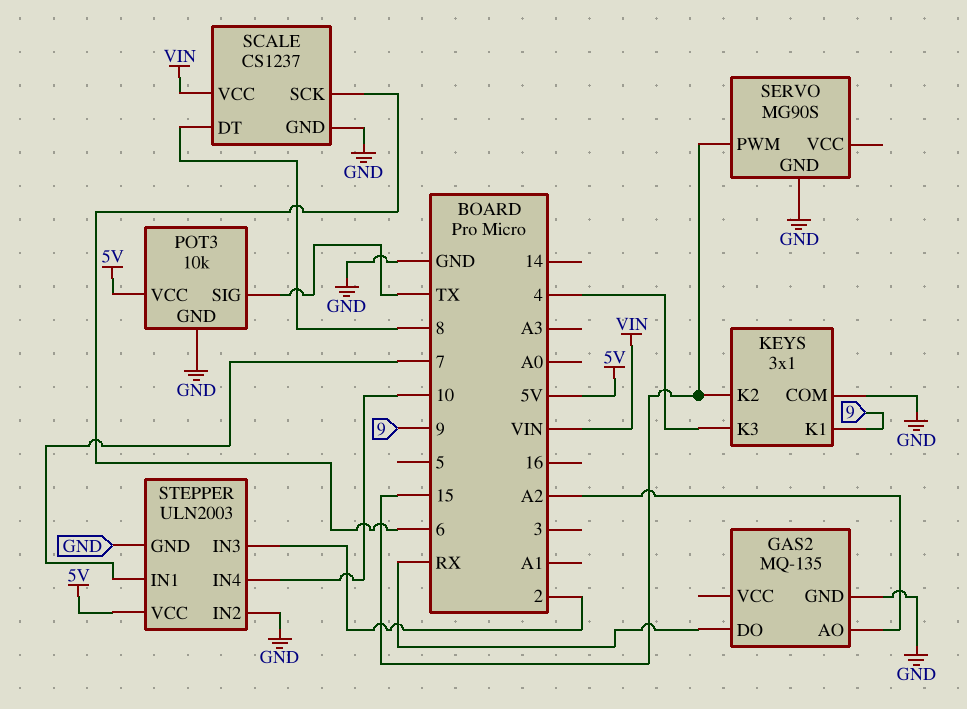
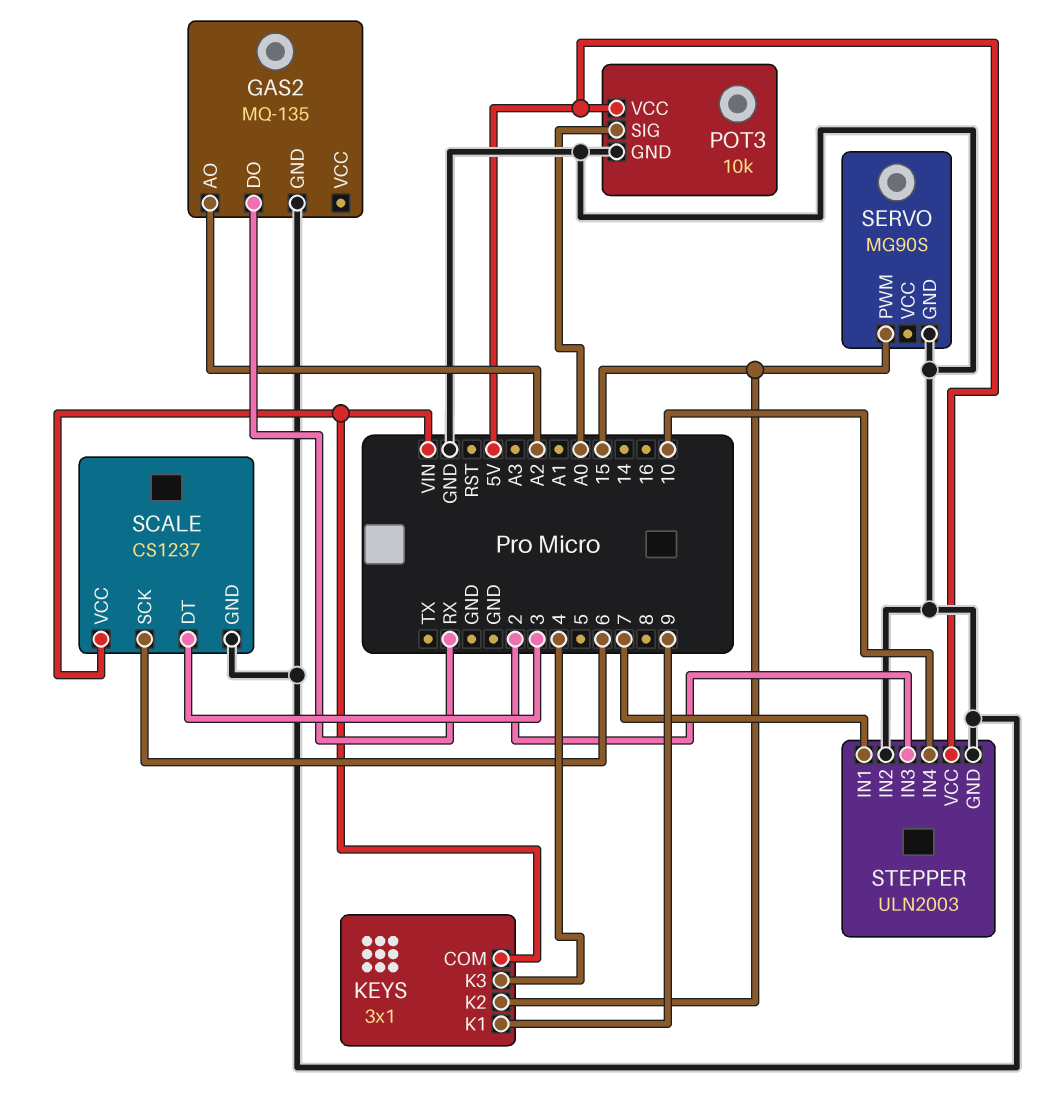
KEYS pin COM: GND -> VIN
POT3 pin SIG: TX -> A0
SCALE pin DT: 8 -> 3

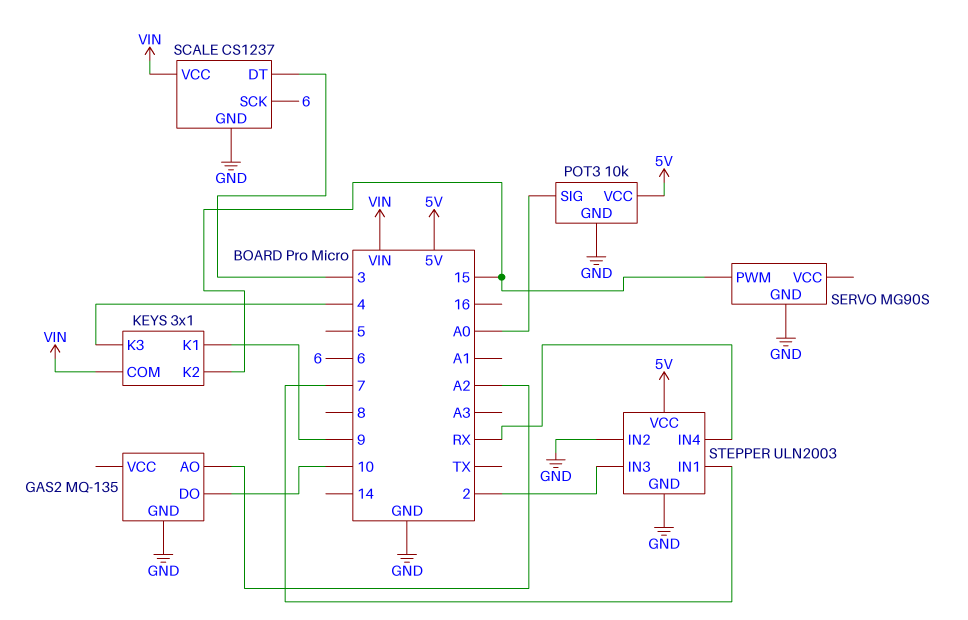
GAS2 pin DO: RX -> 10
STEPPER pin IN4: 10 -> RX

